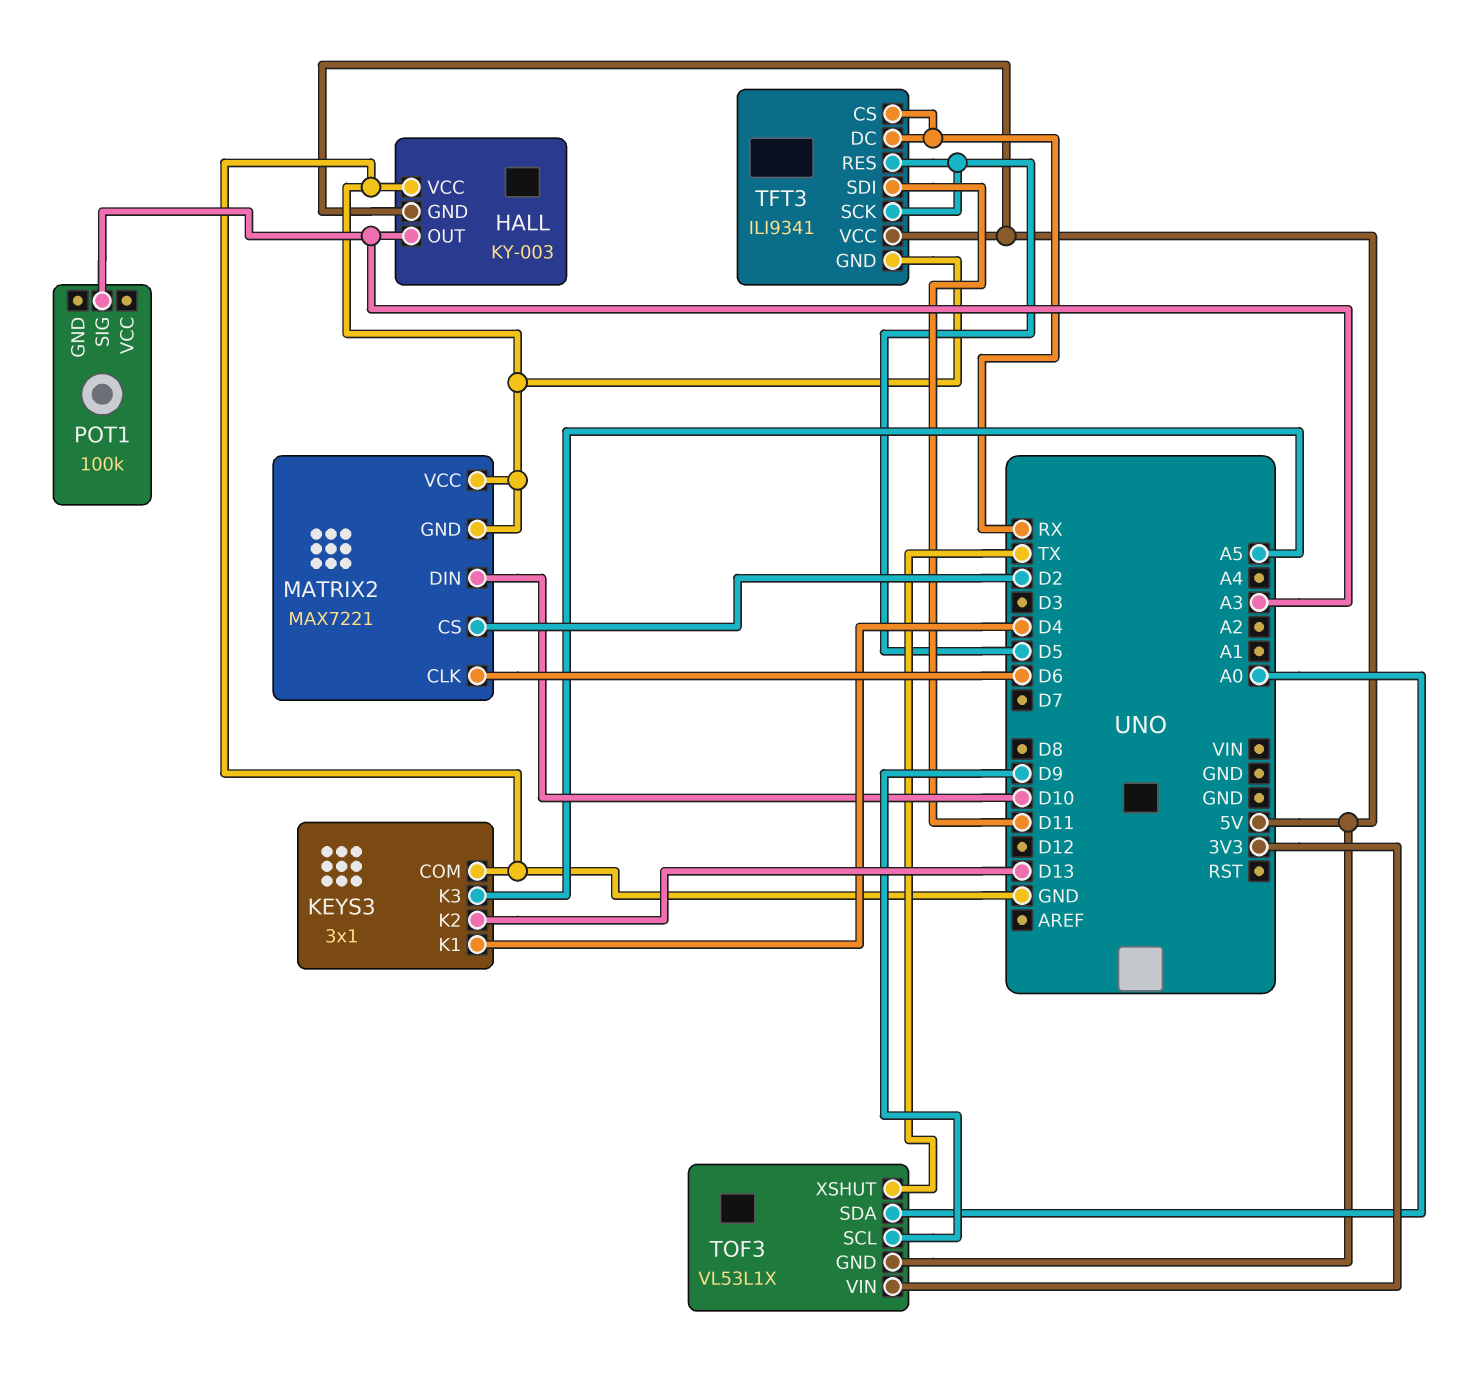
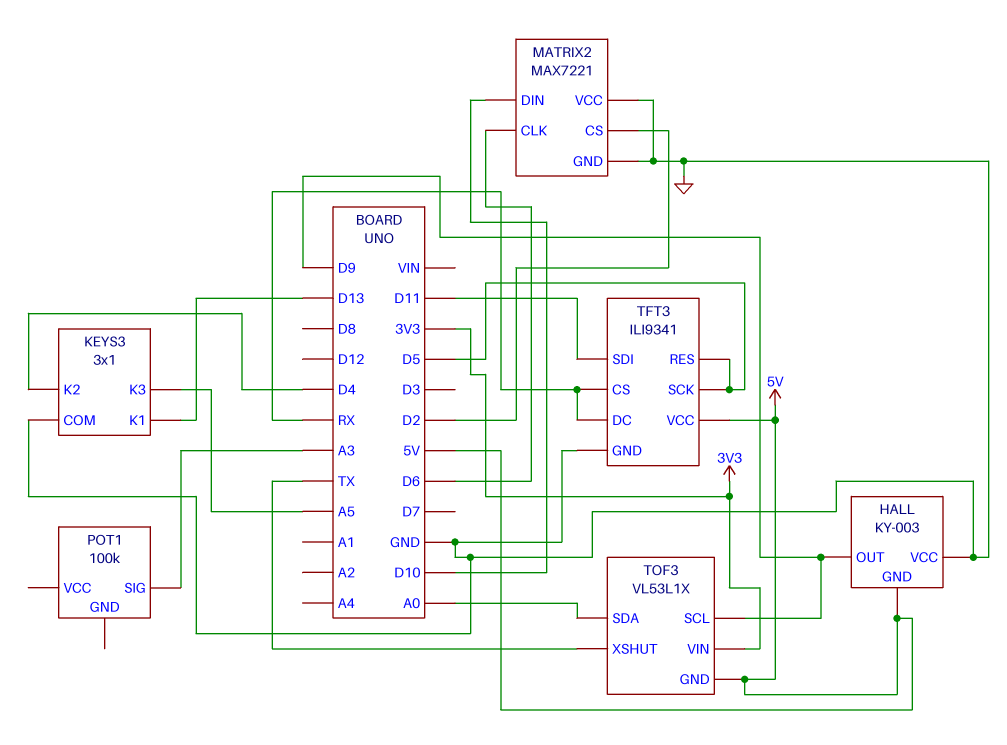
HALL pin OUT: A3 -> D9
KEYS3 pin K1: D4 -> D13
KEYS3 pin K2: D13 -> D4

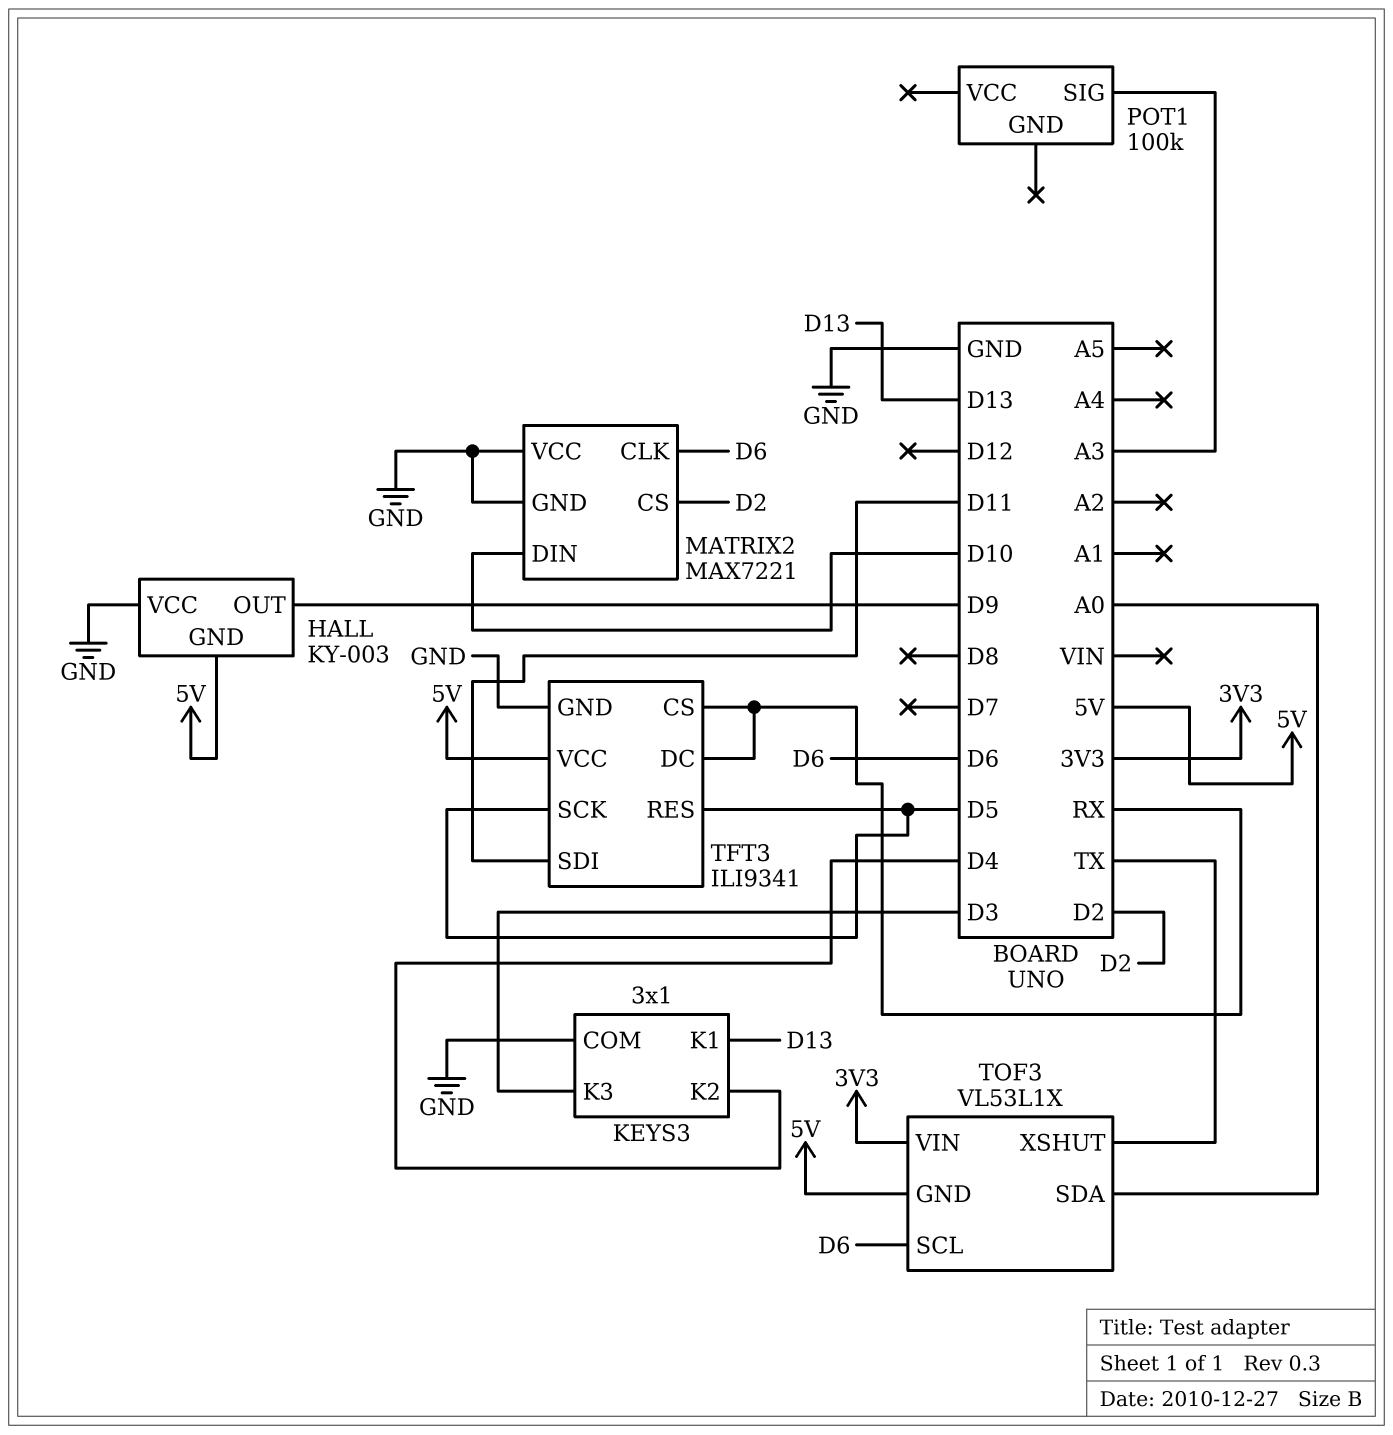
KEYS3 pin K3: A5 -> D3
TOF3 pin SCL: D9 -> D6

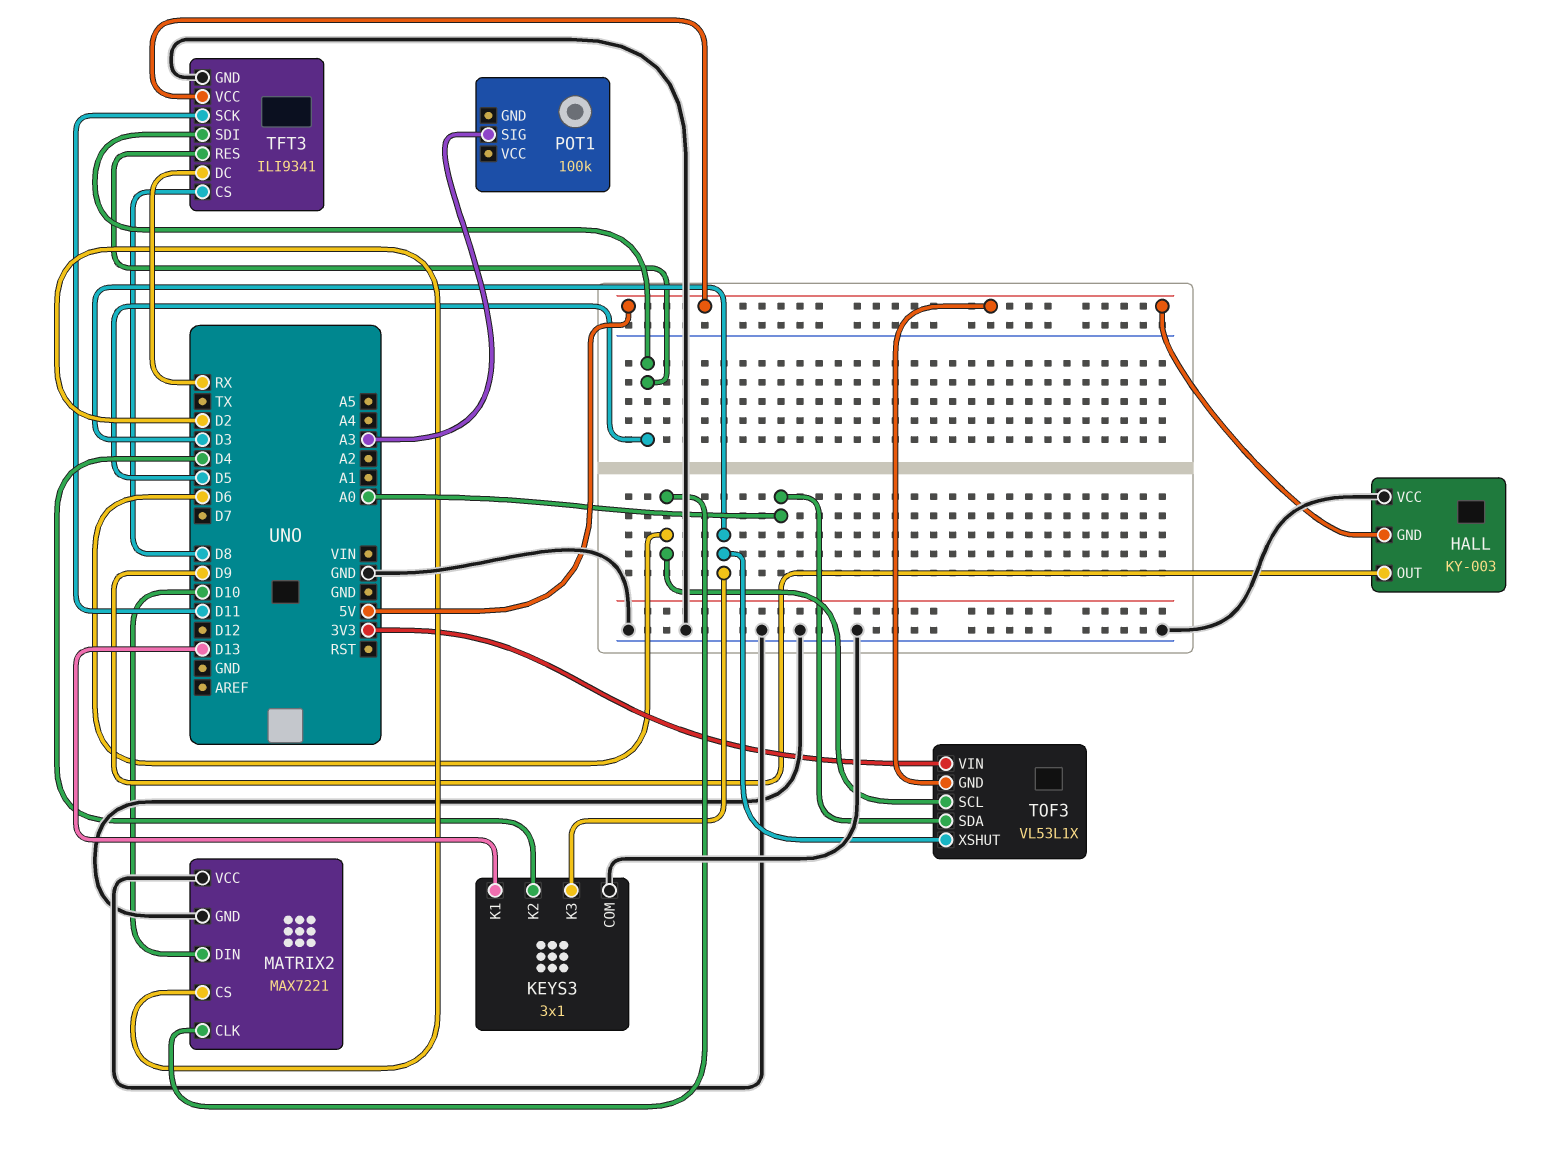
TFT3 pin CS: RX -> D8
TFT3 pin SCK: D5 -> D11
TFT3 pin SDI: D11 -> D5
TOF3 pin XSHUT: TX -> D3

